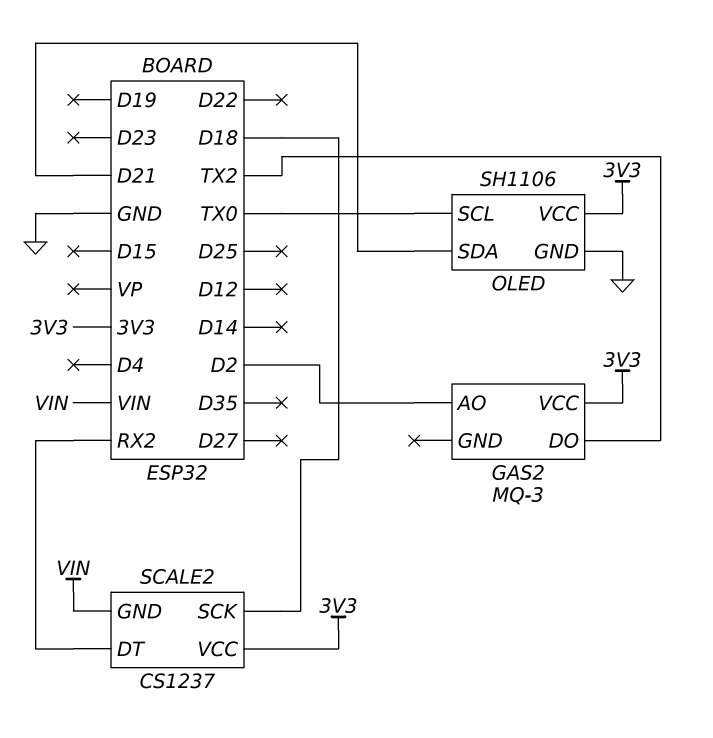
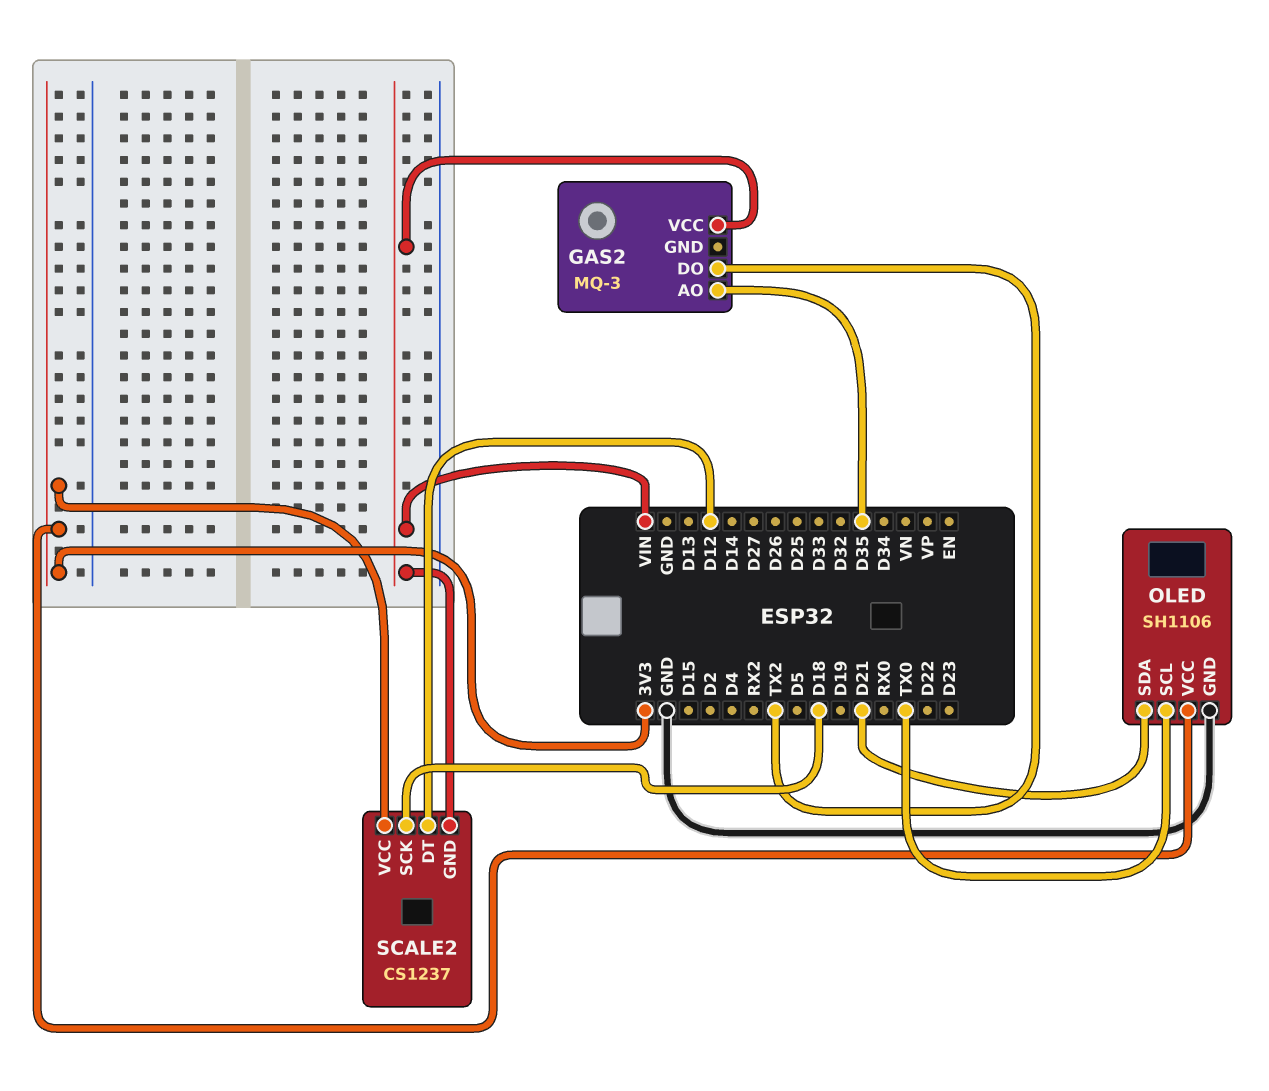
GAS2 pin AO: D2 -> D35
GAS2 pin VCC: 3V3 -> VIN
SCALE2 pin DT: RX2 -> D12

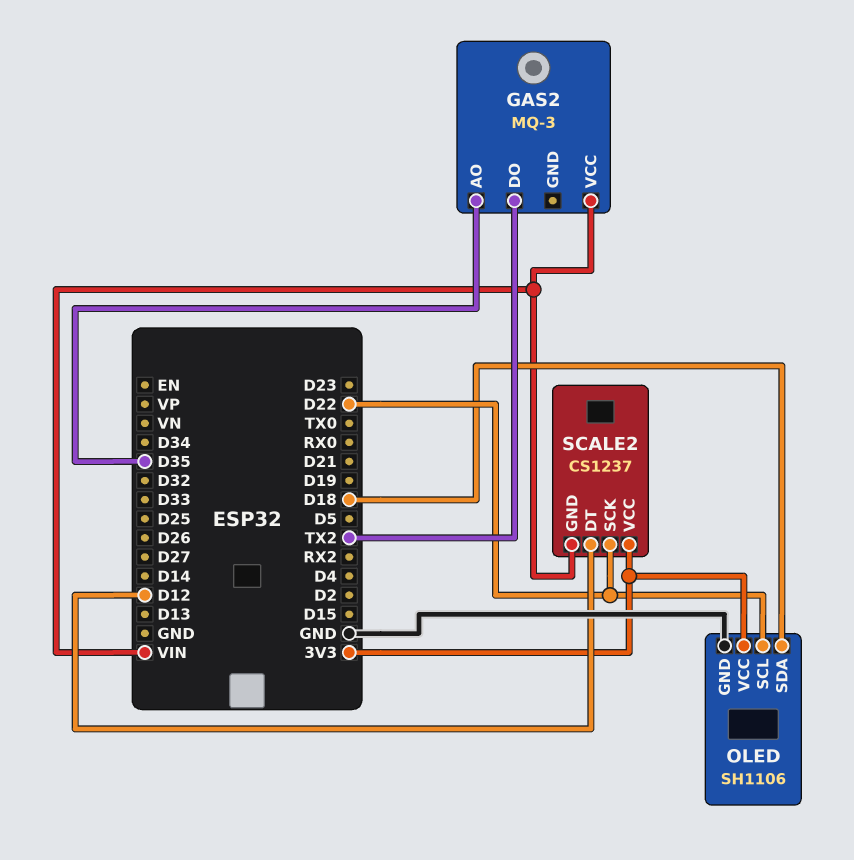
OLED pin SCL: TX0 -> D22
OLED pin SDA: D21 -> D18
SCALE2 pin SCK: D18 -> D22

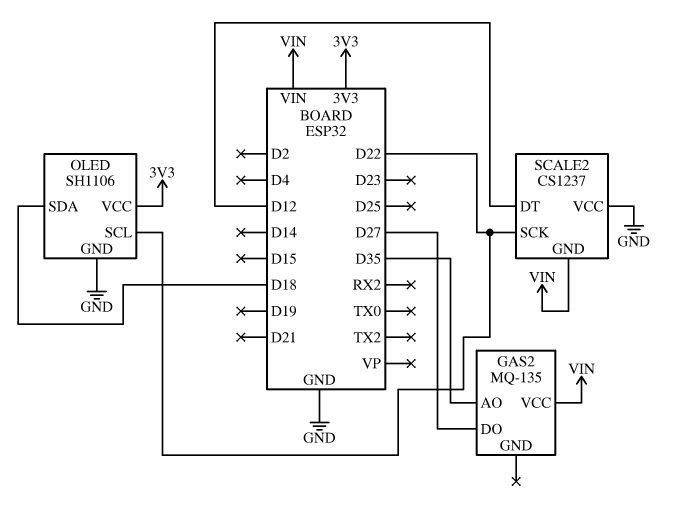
GAS2: MQ-3 -> MQ-135
GAS2 pin DO: TX2 -> D27
SCALE2 pin VCC: 3V3 -> GND

